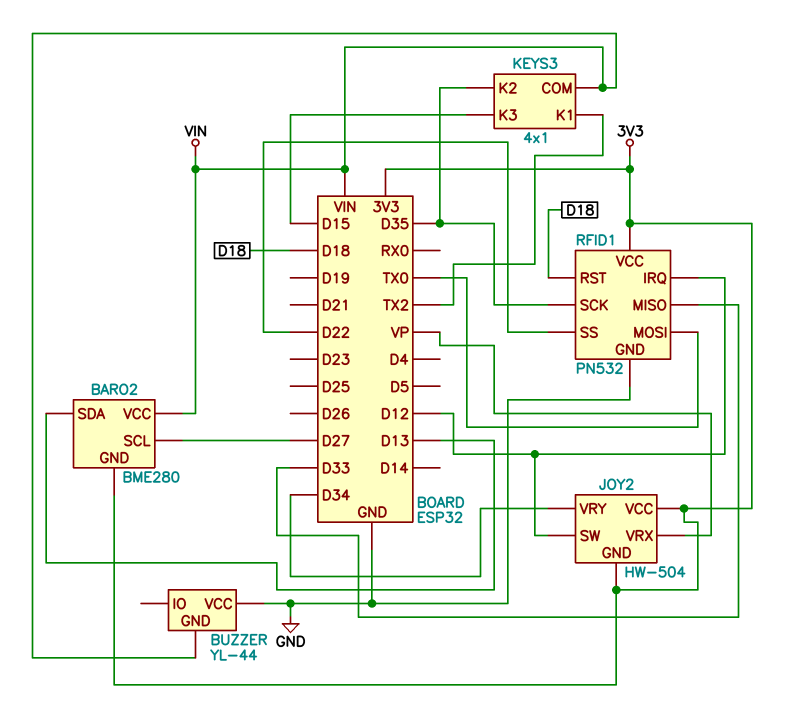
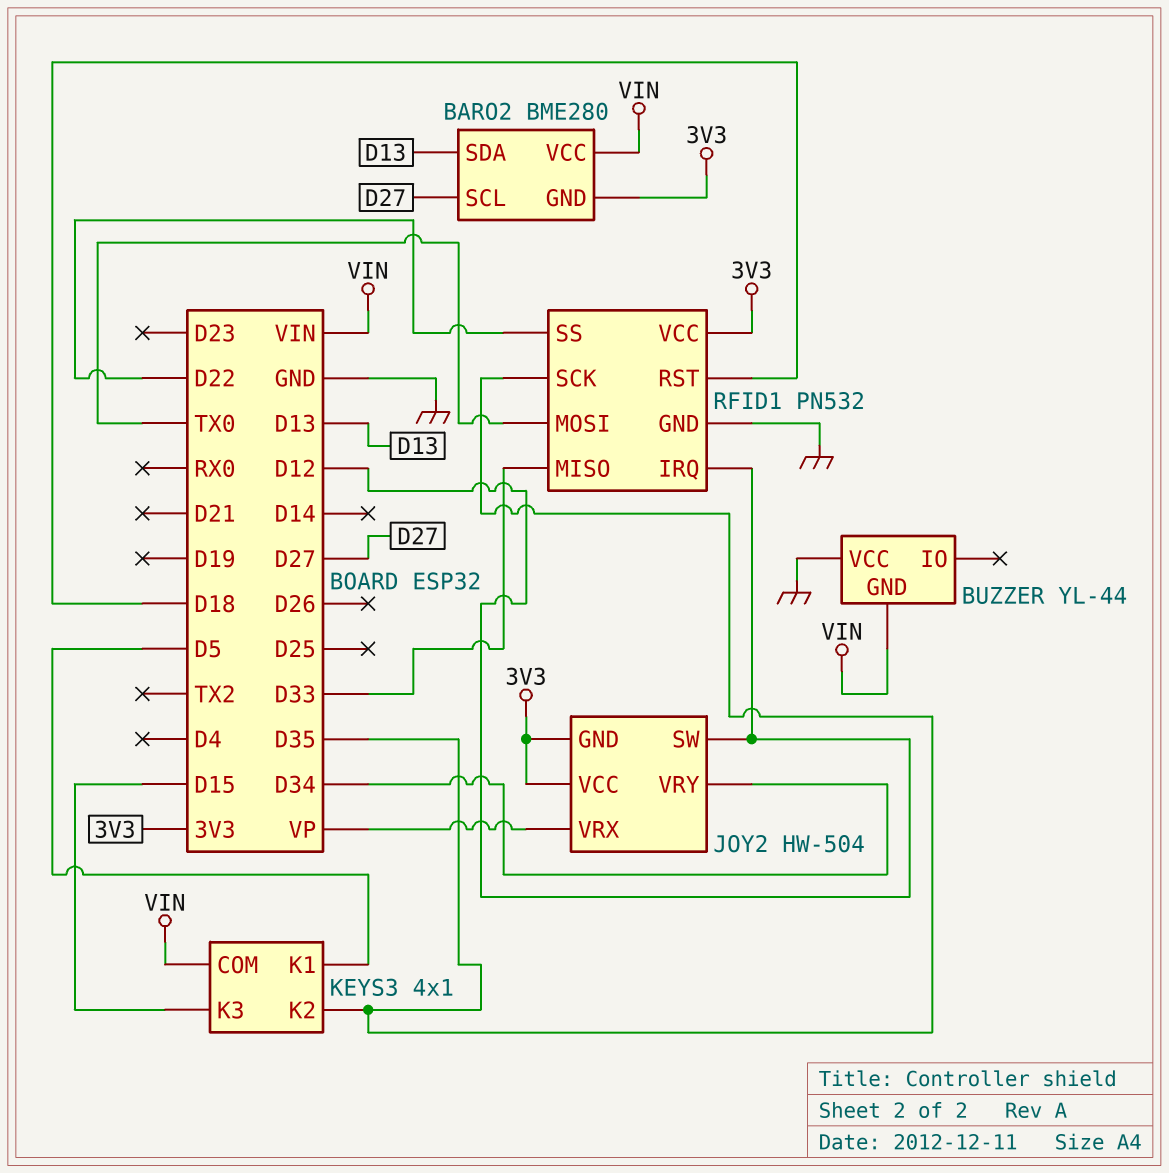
KEYS3 pin K1: TX2 -> D5

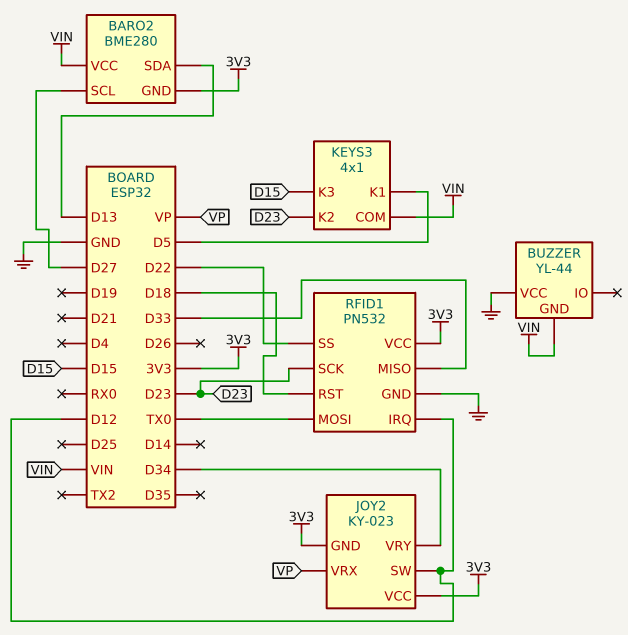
JOY2: HW-504 -> KY-023
KEYS3 pin K2: D35 -> D23
RFID1 pin SCK: D35 -> D23

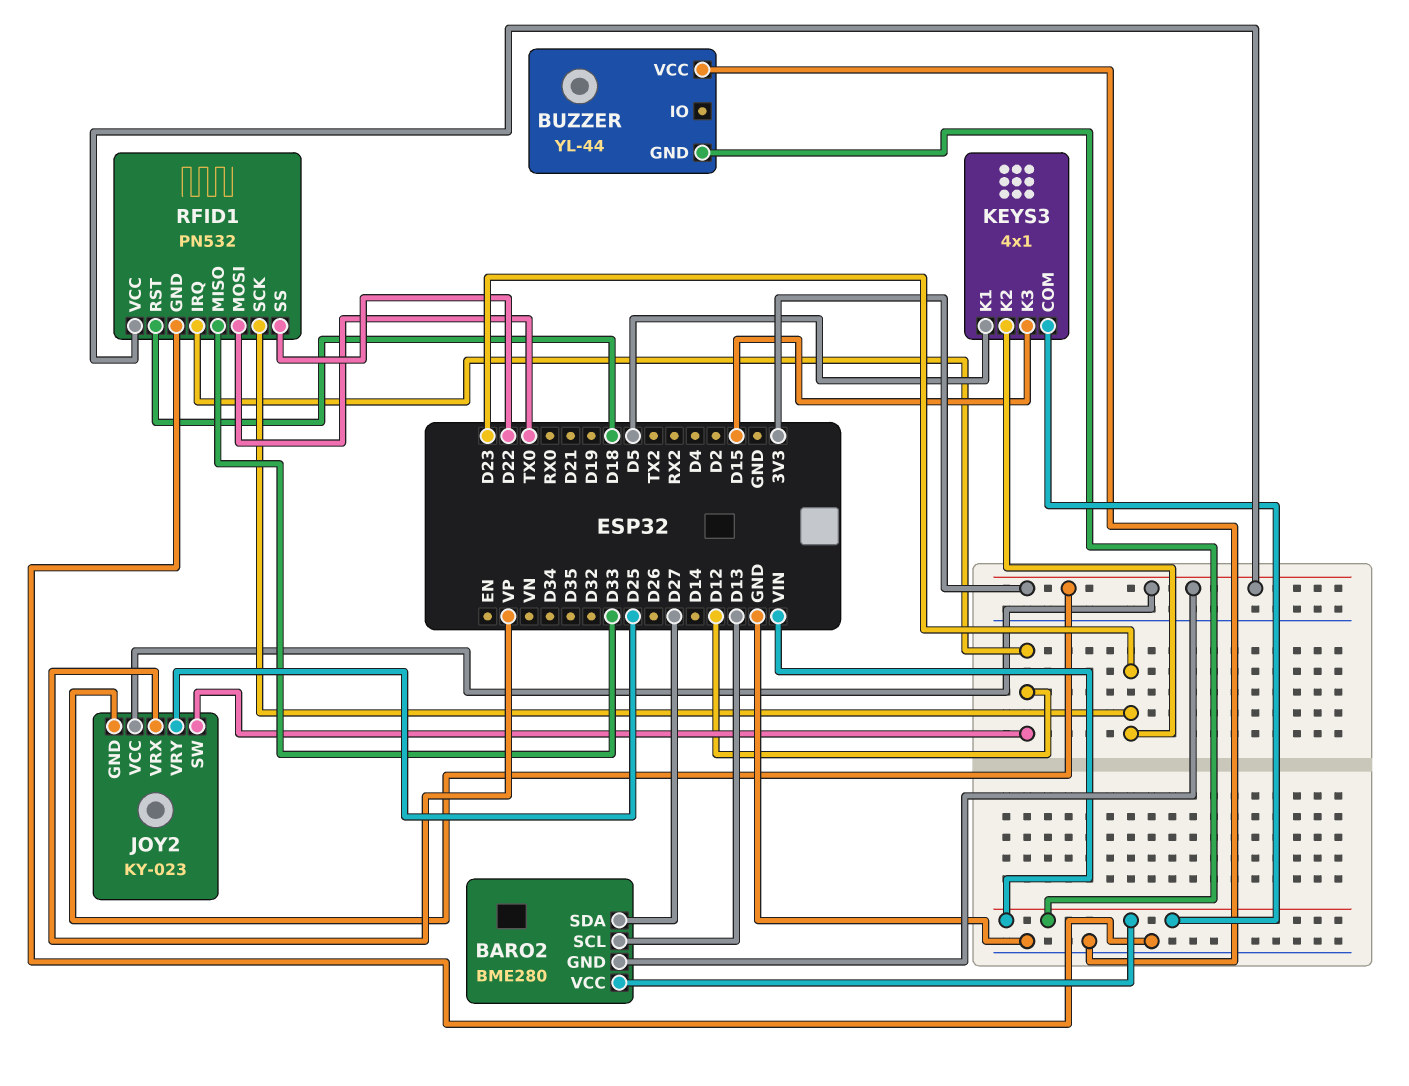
BARO2 pin SCL: D27 -> D13
BARO2 pin SDA: D13 -> D27
JOY2 pin VRY: D34 -> D25

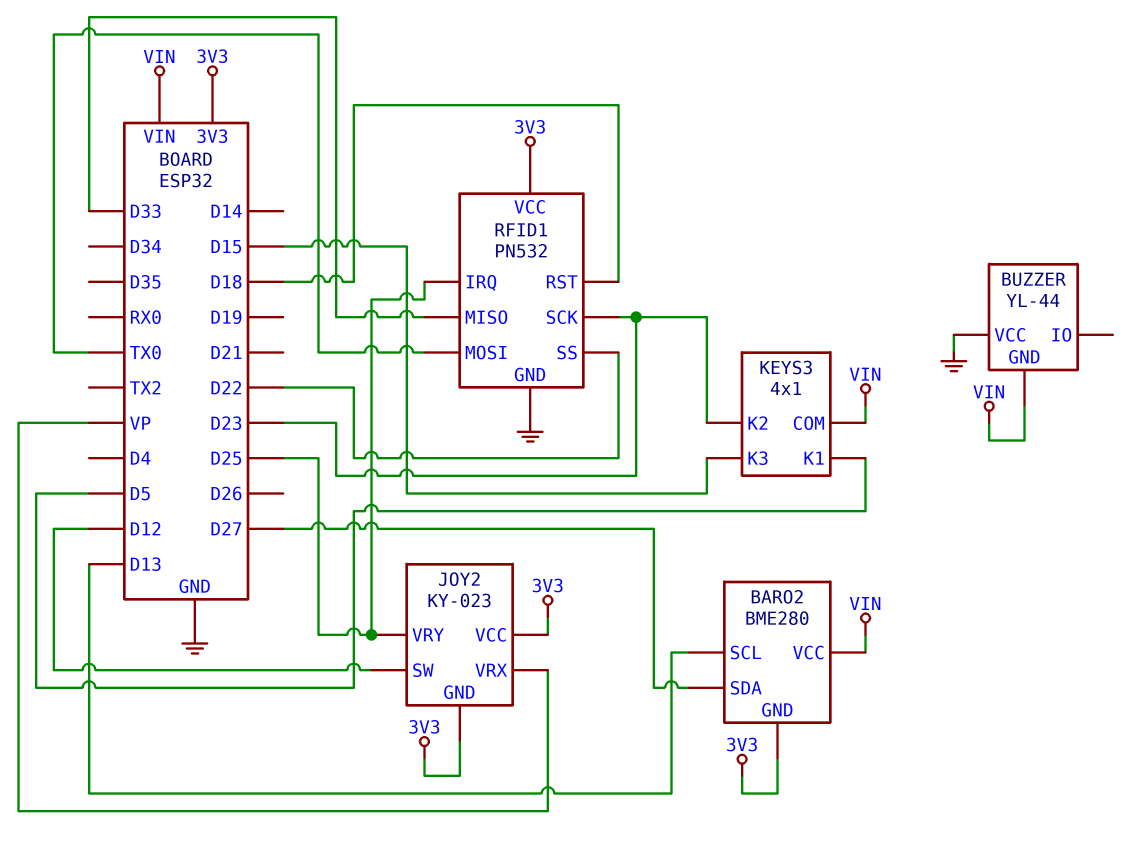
RFID1 pin IRQ: D12 -> D25

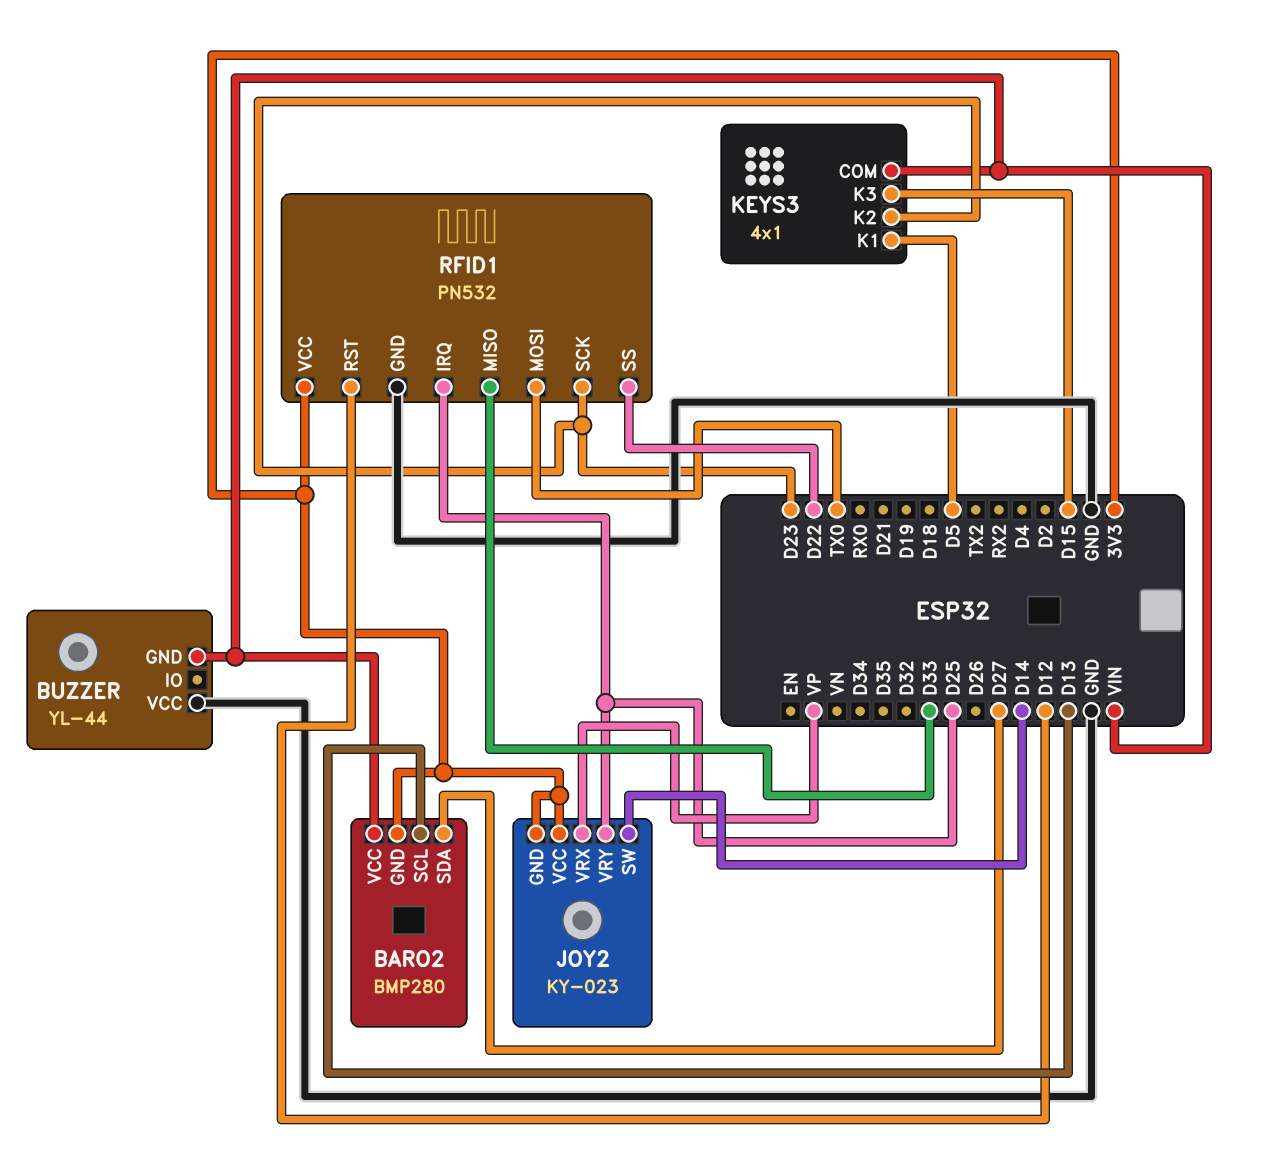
BARO2: BME280 -> BMP280
JOY2 pin SW: D12 -> D14
RFID1 pin RST: D18 -> D12

